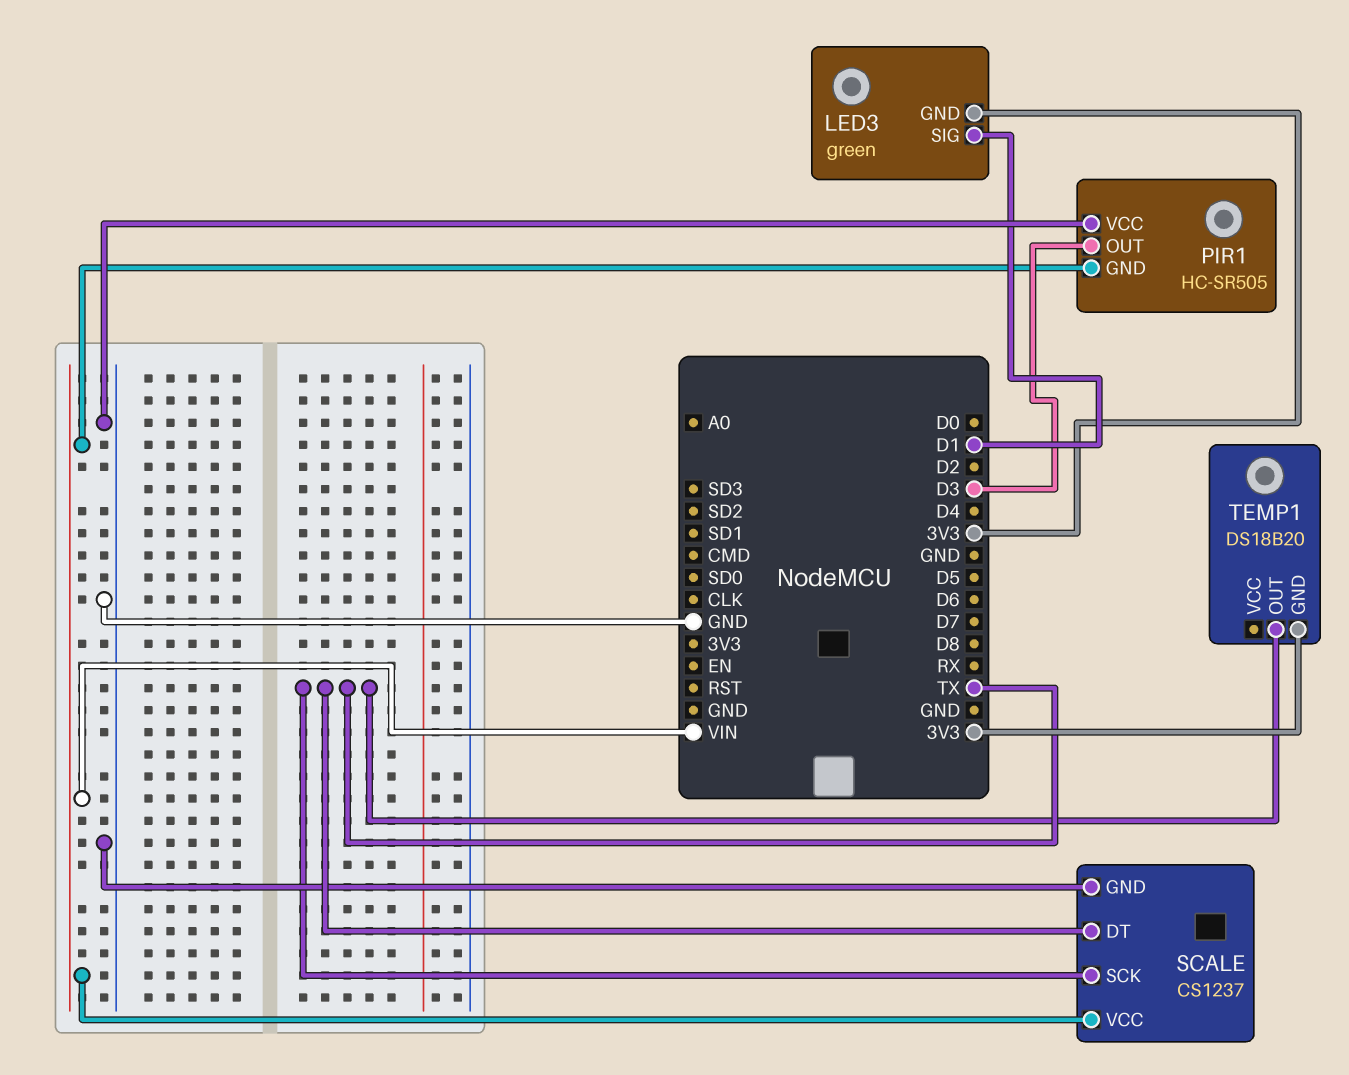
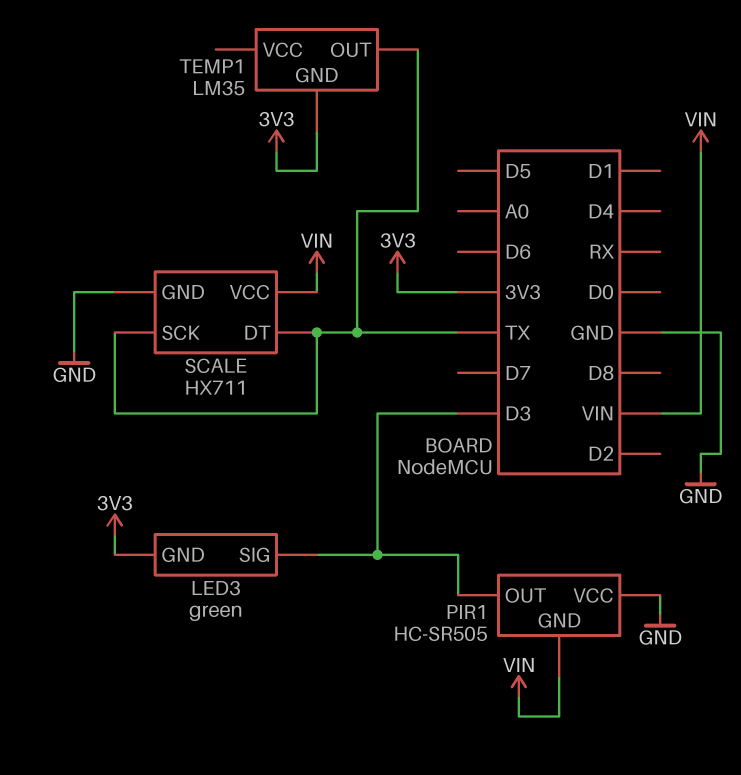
LED3 pin SIG: D1 -> D3
SCALE: CS1237 -> HX711
TEMP1: DS18B20 -> LM35

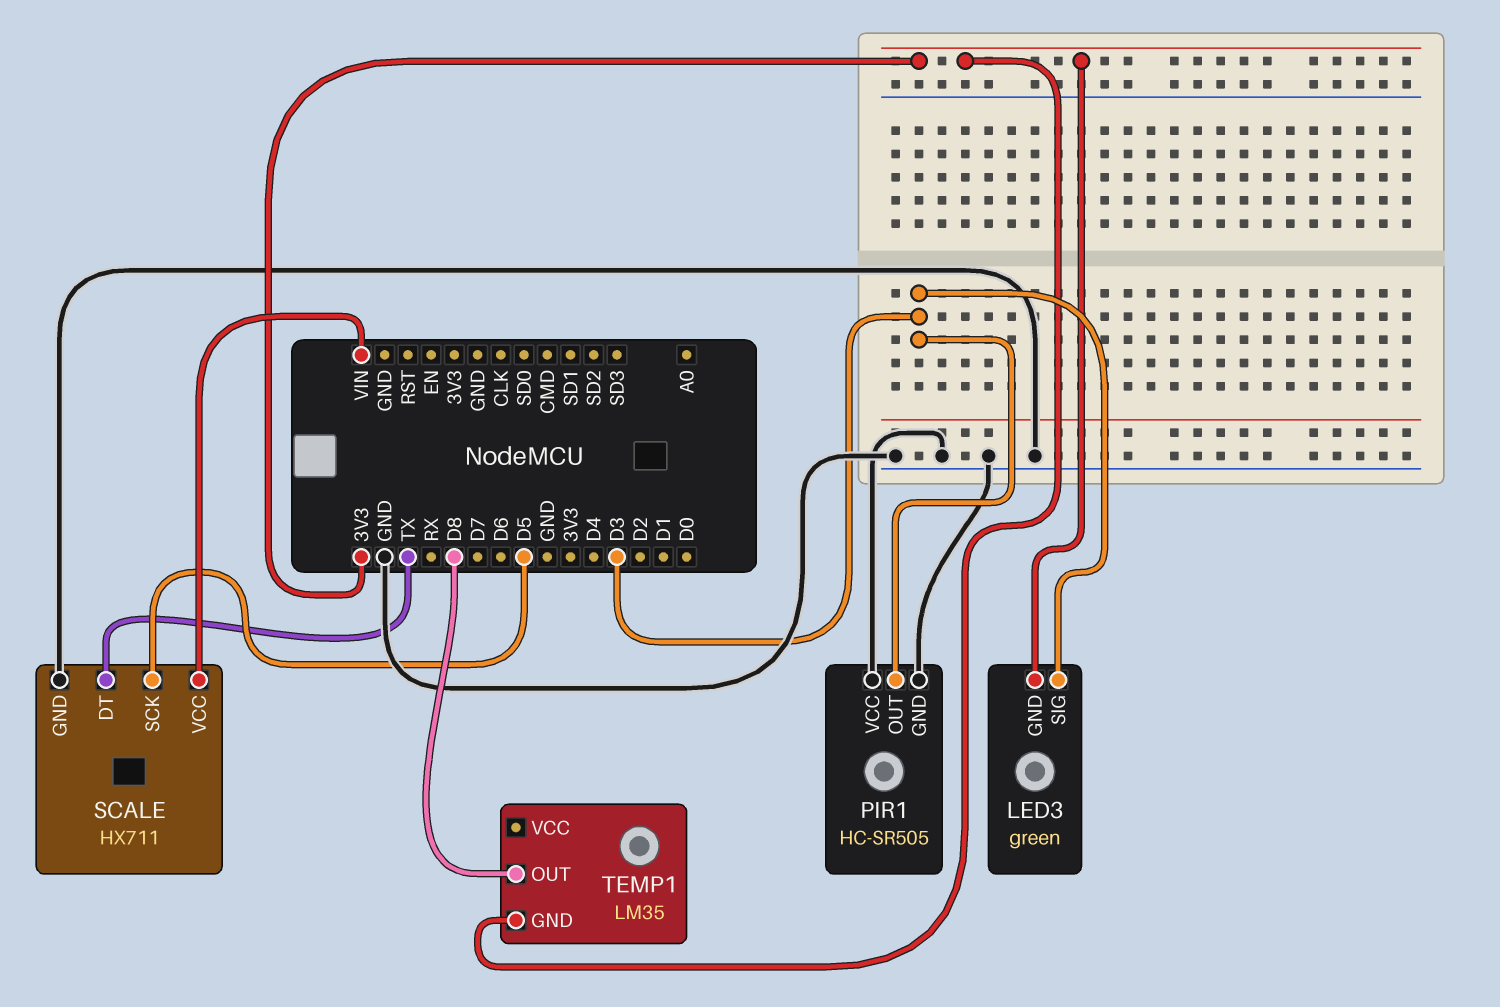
PIR1 pin GND: VIN -> GND
SCALE pin SCK: TX -> D5
TEMP1 pin OUT: TX -> D8

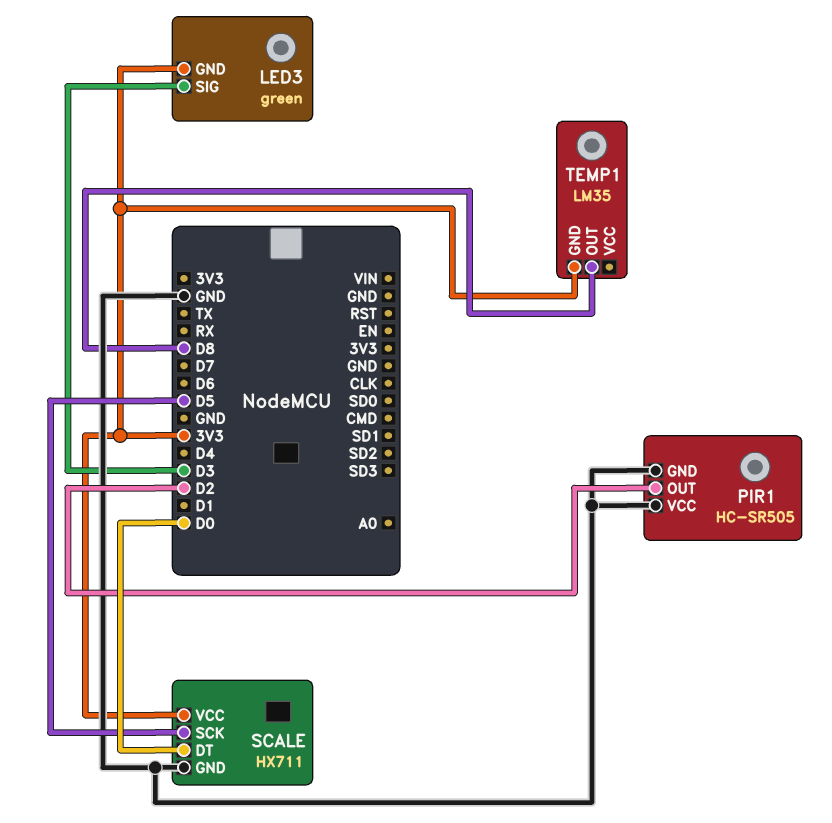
PIR1 pin OUT: D3 -> D2
SCALE pin DT: TX -> D0
SCALE pin VCC: VIN -> 3V3

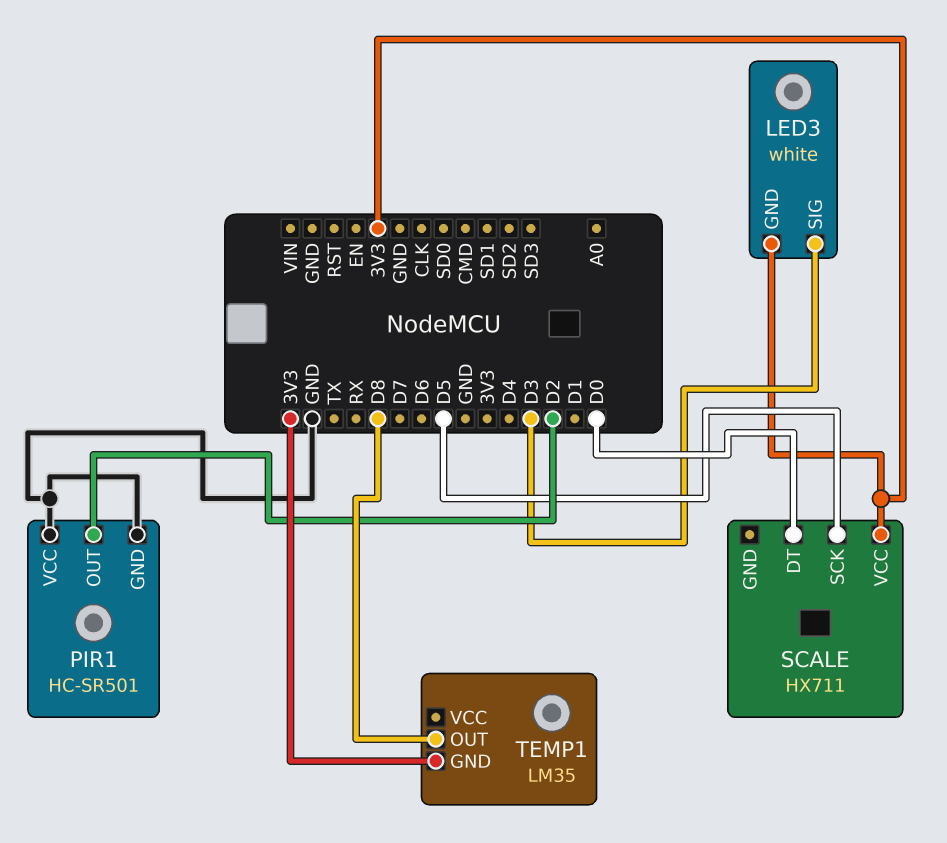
LED3: green -> white
PIR1: HC-SR505 -> HC-SR501
SCALE pin GND: GND -> none

